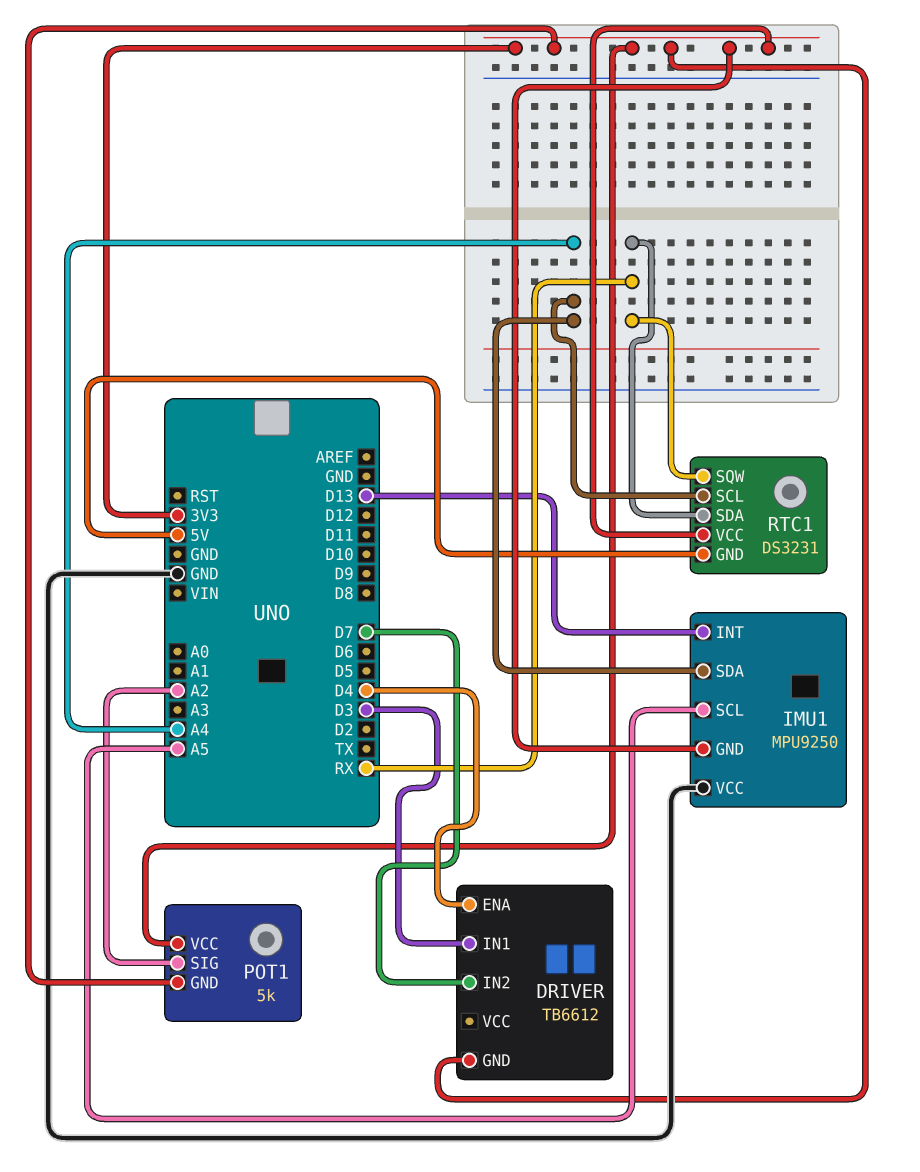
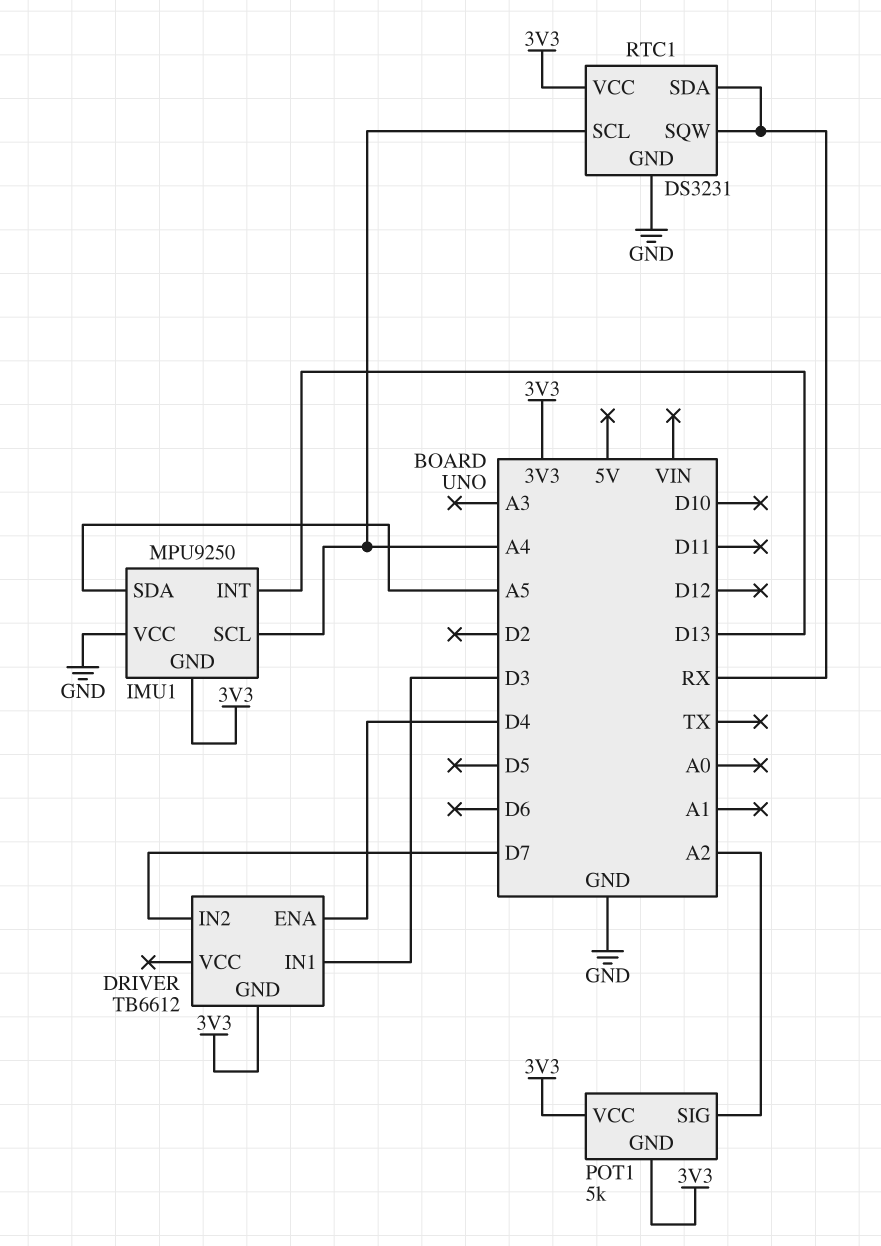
IMU1 pin SCL: A5 -> A4
IMU1 pin SDA: A4 -> A5
RTC1 pin GND: 5V -> GND

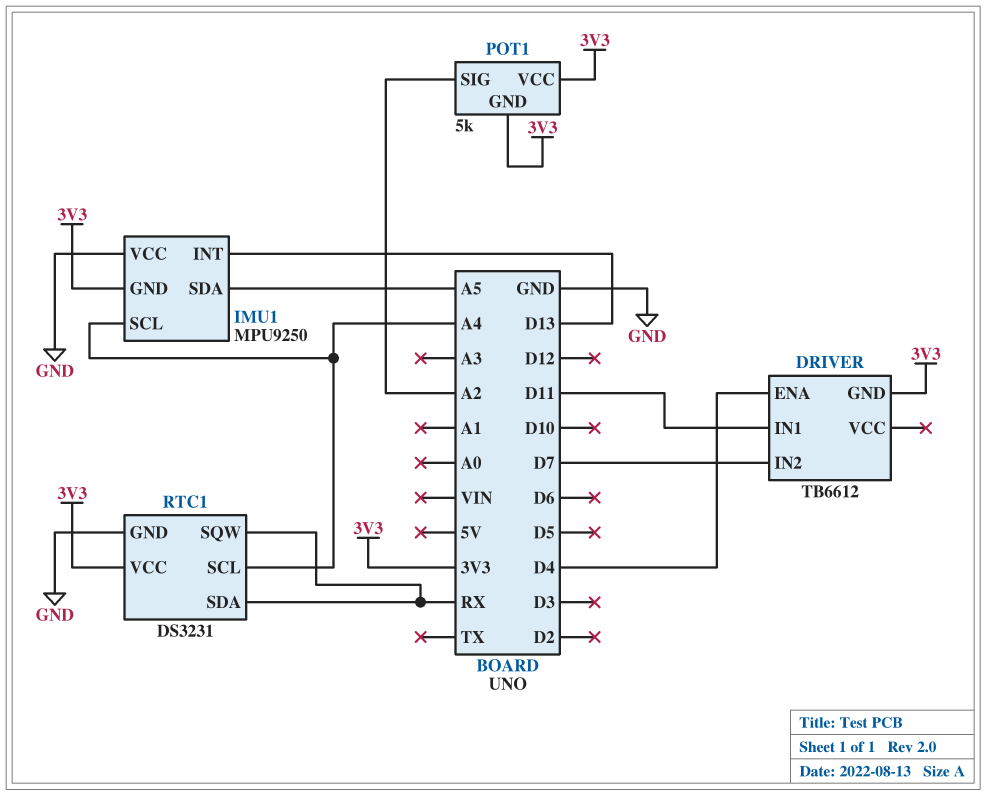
DRIVER pin IN1: D3 -> D11

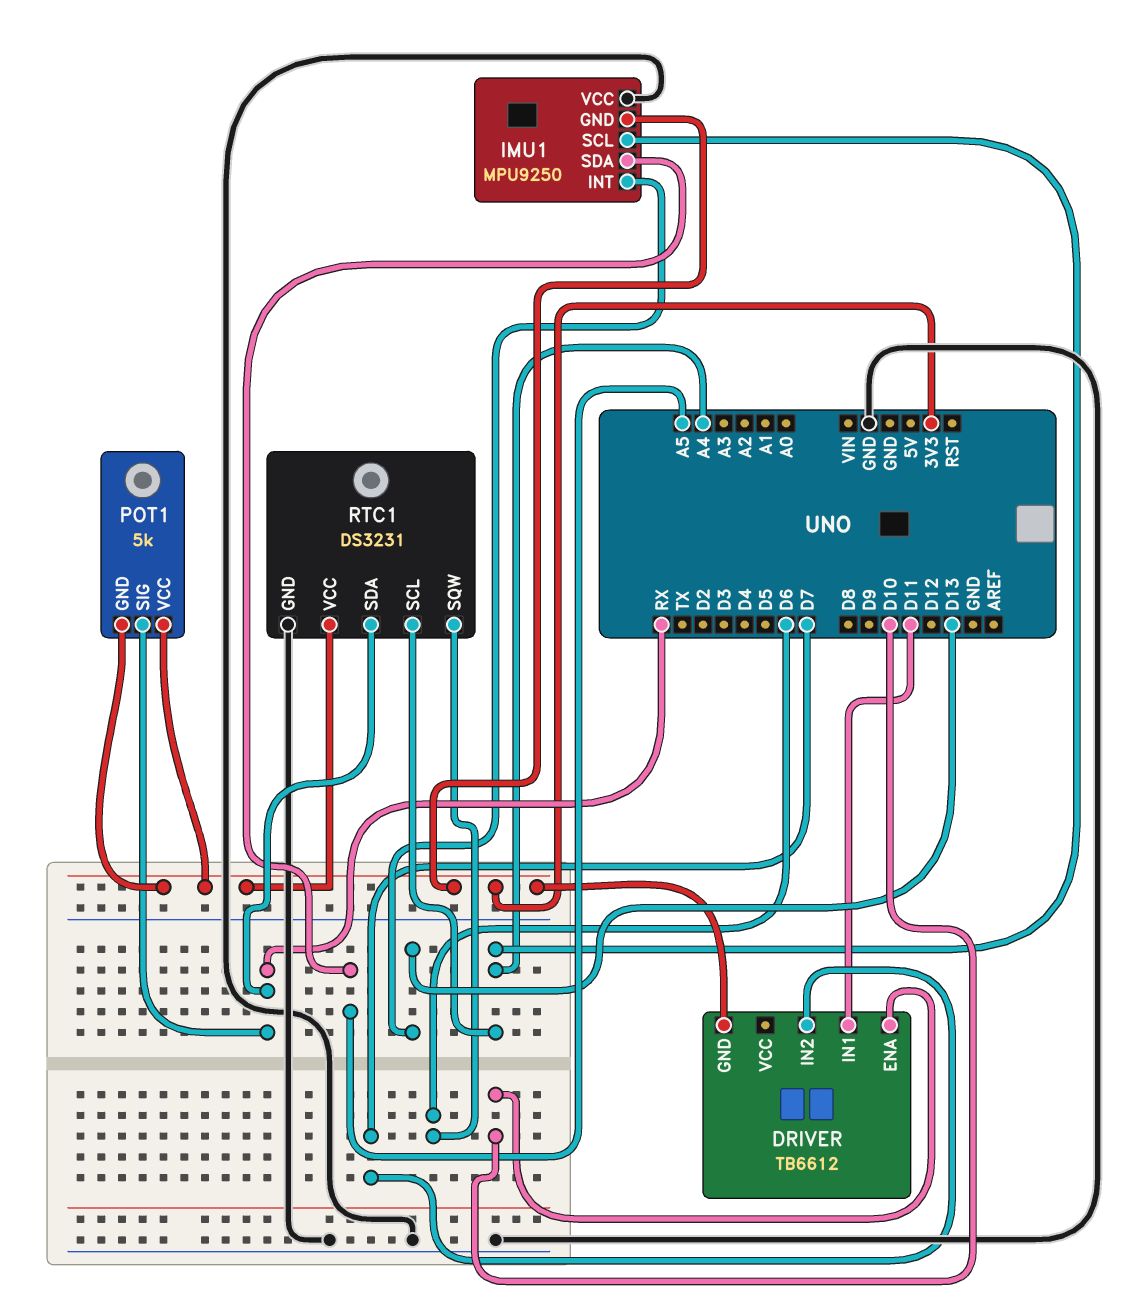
DRIVER pin ENA: D4 -> D10
POT1 pin SIG: A2 -> RX
RTC1 pin SQW: RX -> D6

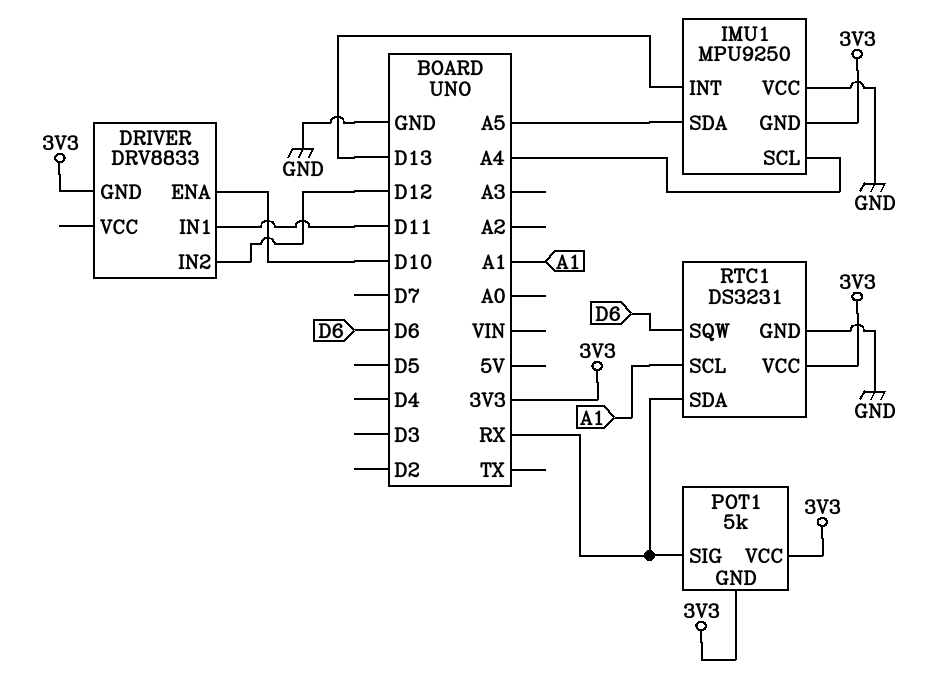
DRIVER: TB6612 -> DRV8833
DRIVER pin IN2: D7 -> D12
RTC1 pin SCL: A4 -> A1

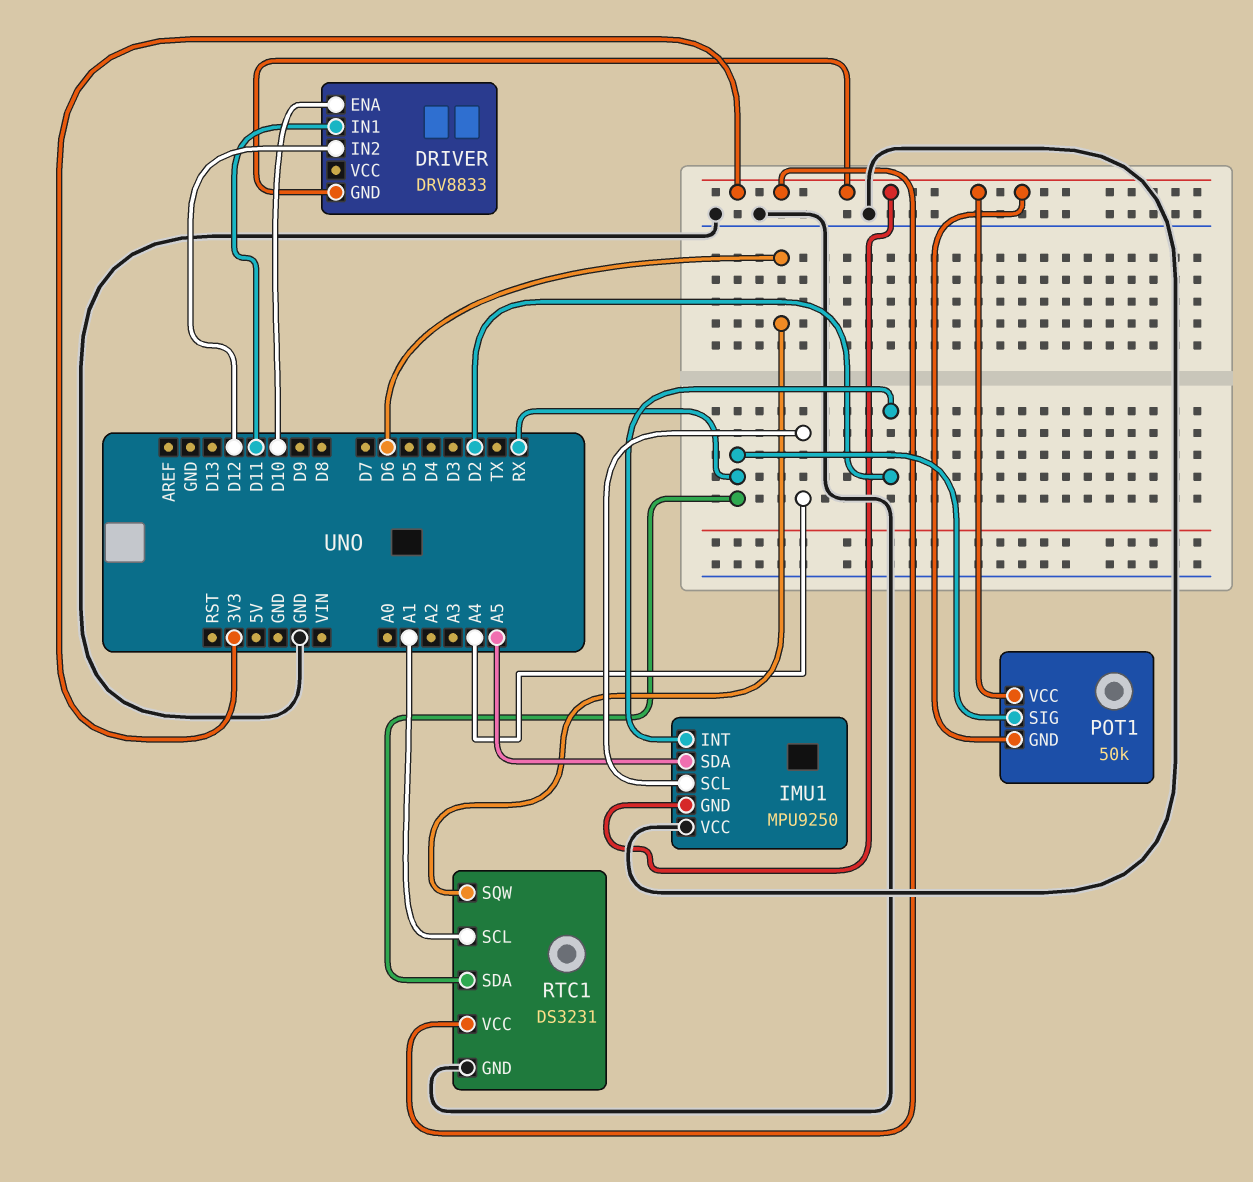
IMU1 pin INT: D13 -> D2
POT1: 5k -> 50k

